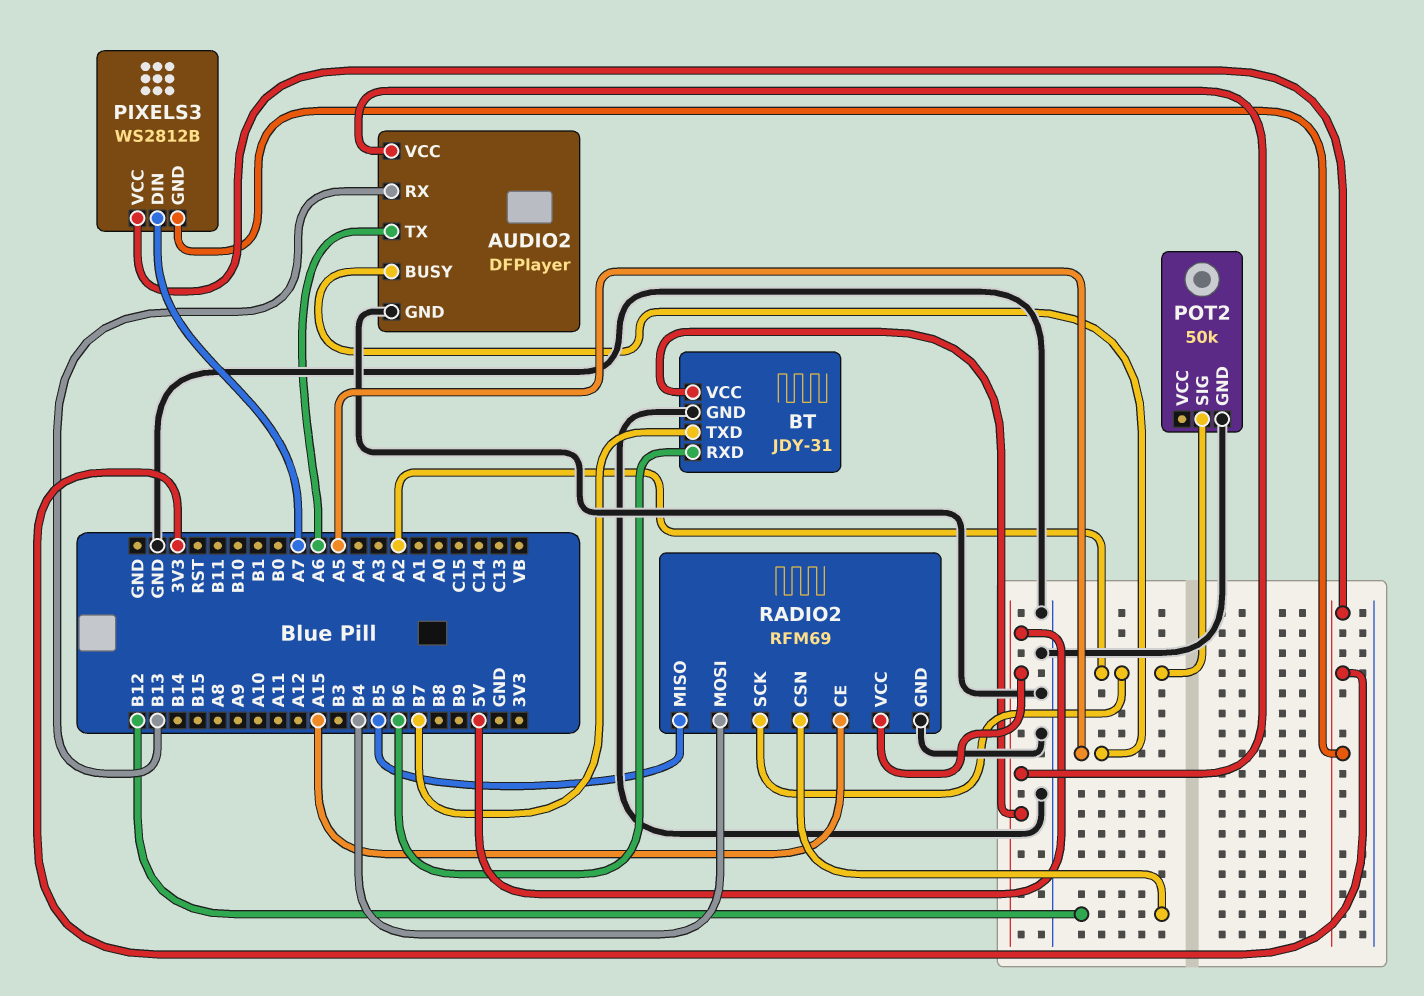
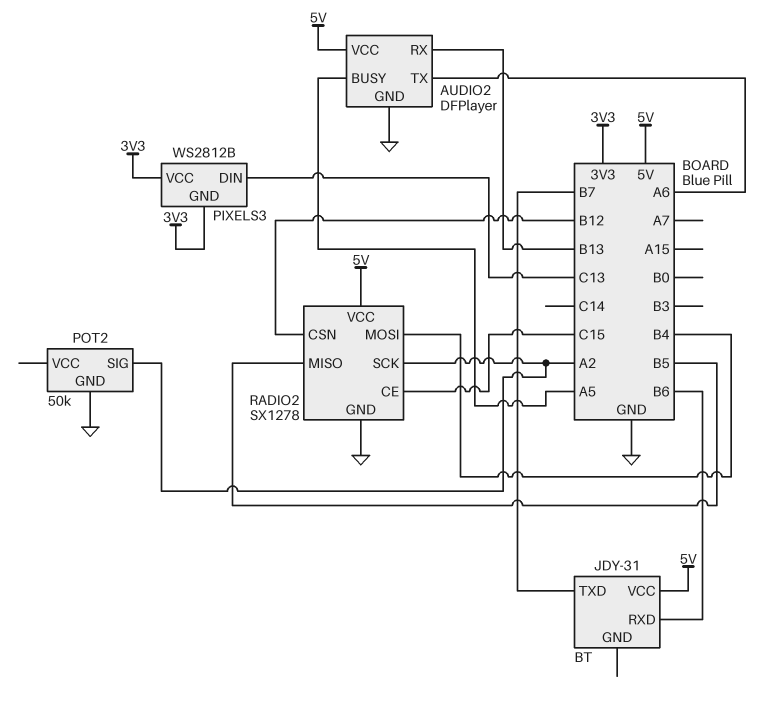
BT pin GND: GND -> none
PIXELS3 pin DIN: A7 -> C13
RADIO2: RFM69 -> SX1278
RADIO2 pin CE: A15 -> C15

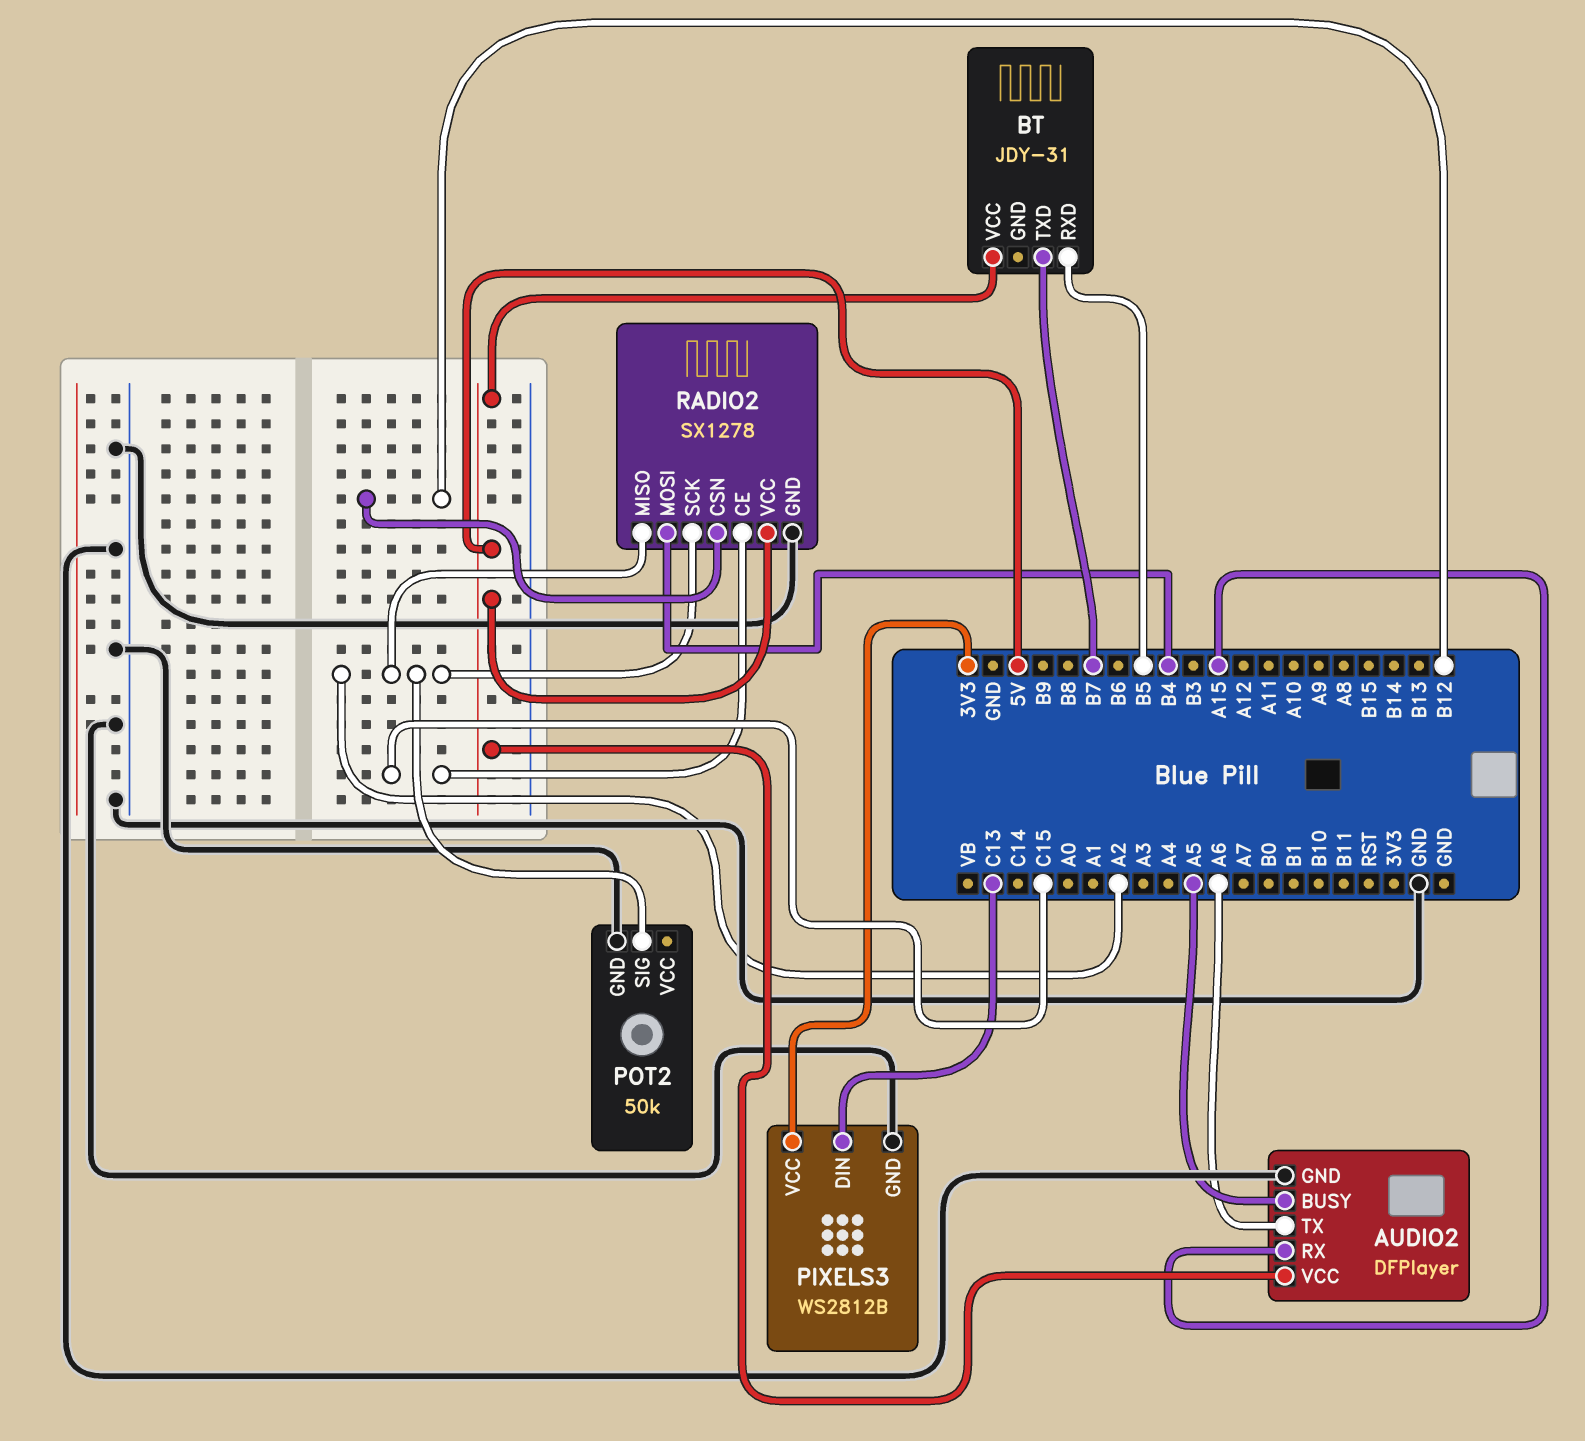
AUDIO2 pin RX: B13 -> A15
BT pin RXD: B6 -> B5
PIXELS3 pin GND: 3V3 -> GND
RADIO2 pin MISO: B5 -> A2

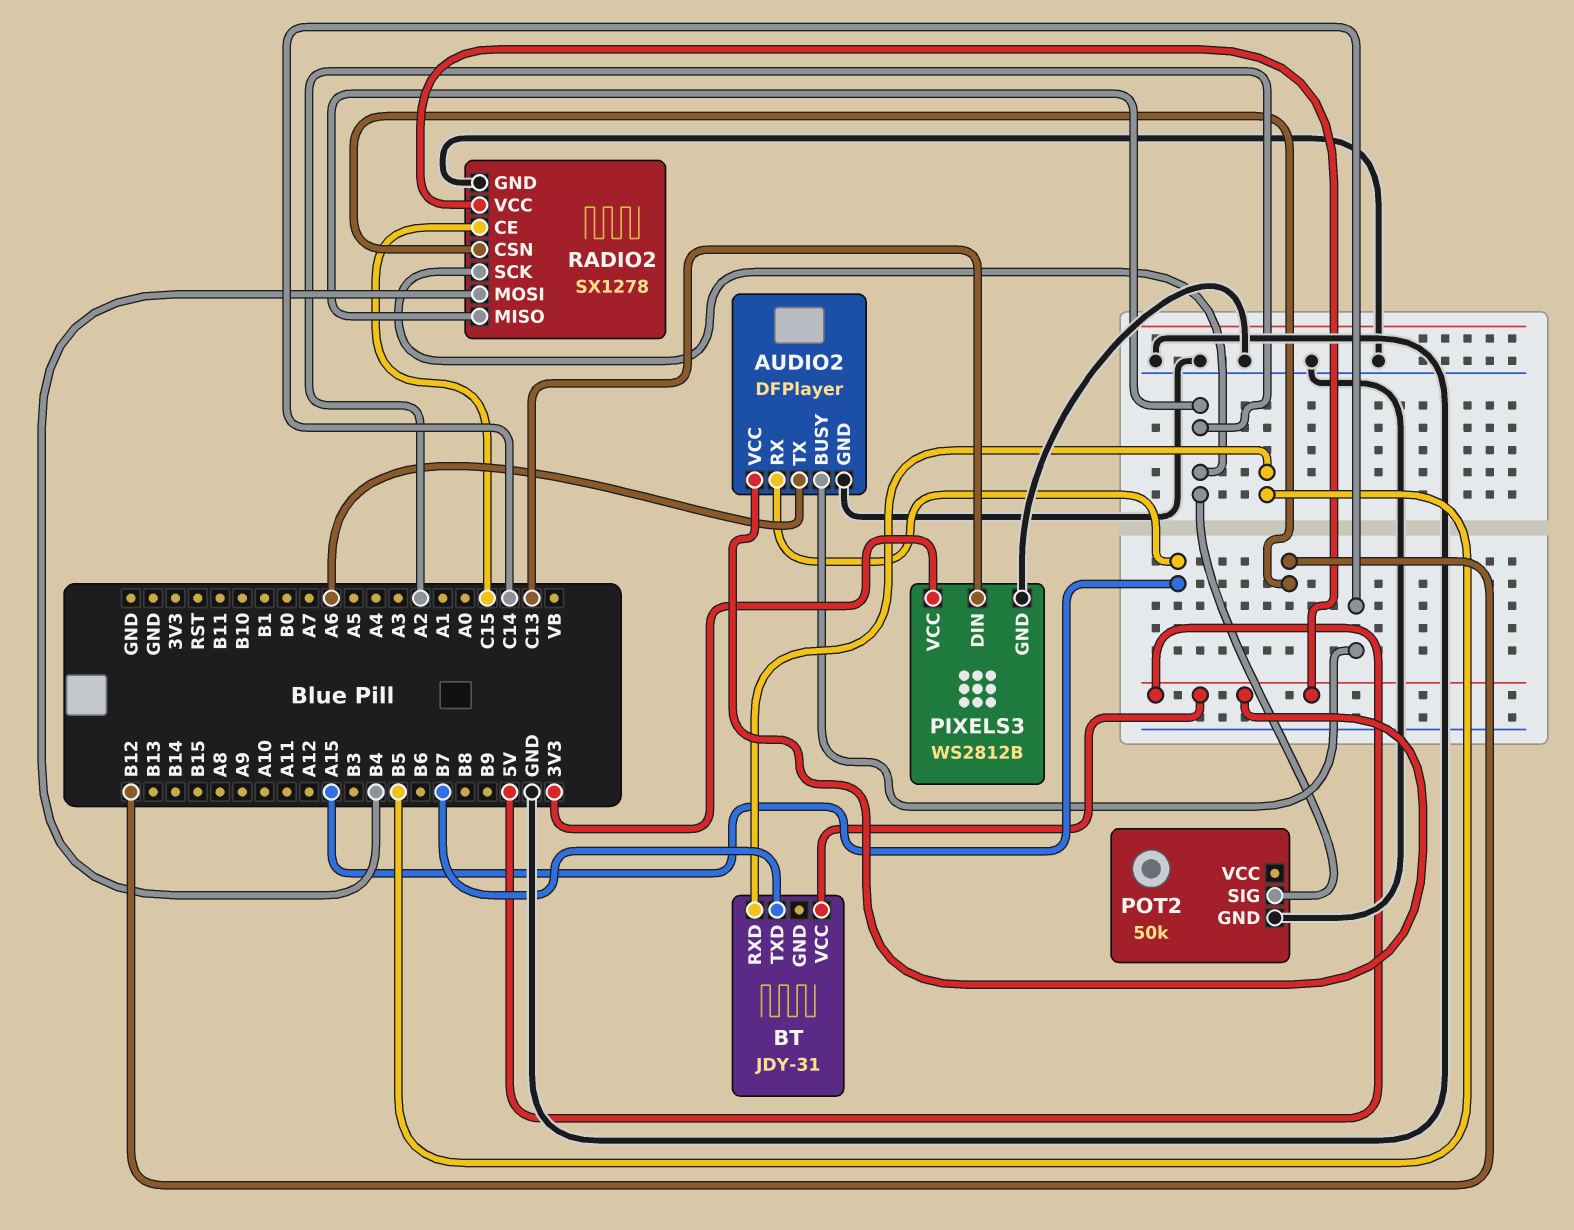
AUDIO2 pin BUSY: A5 -> C14

